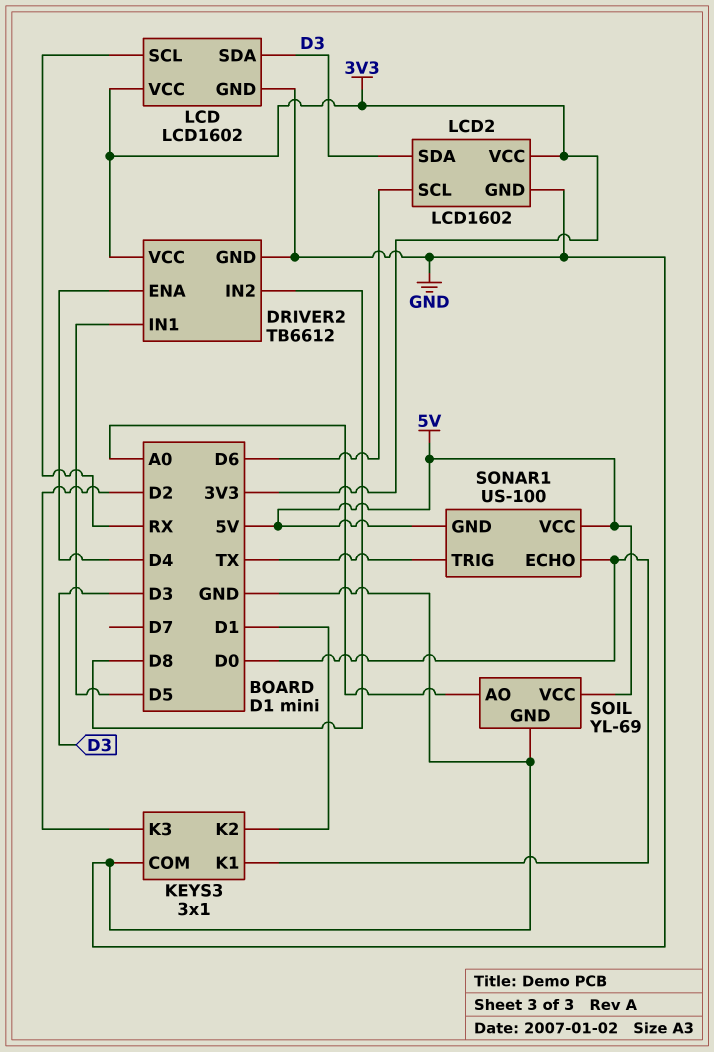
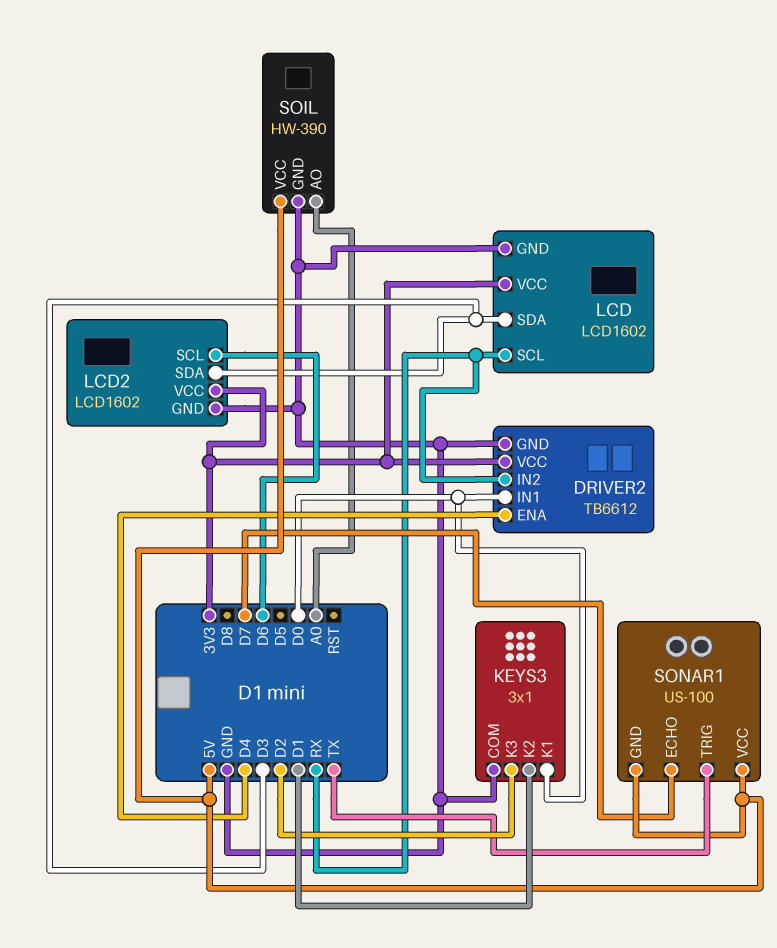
DRIVER2 pin IN1: D5 -> D0
DRIVER2 pin IN2: D8 -> RX
SOIL: YL-69 -> HW-390
SONAR1 pin ECHO: D0 -> D7

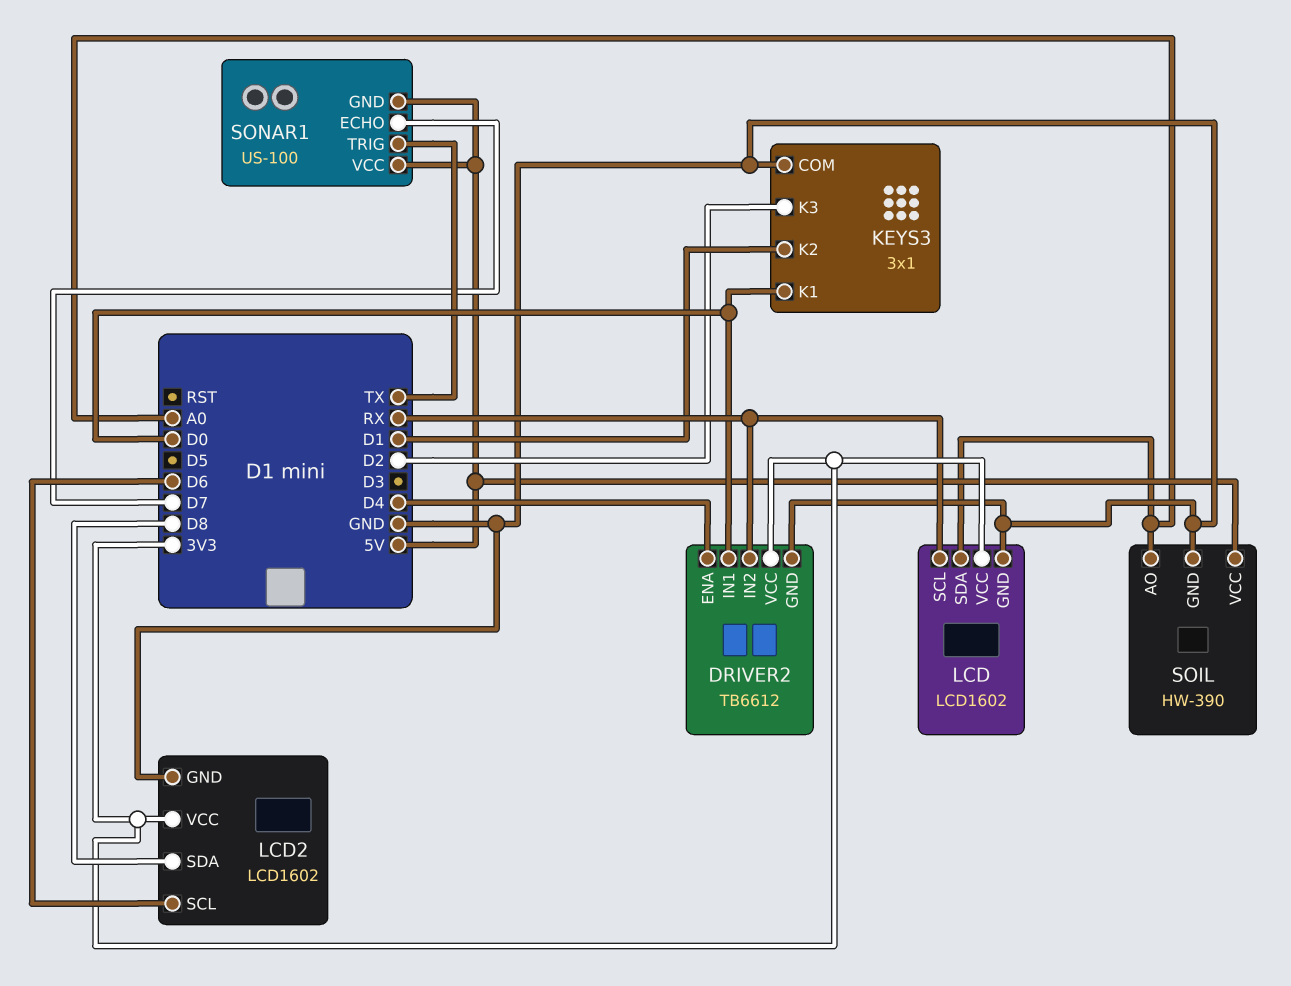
LCD pin SDA: D3 -> A0
LCD2 pin SDA: D3 -> D8

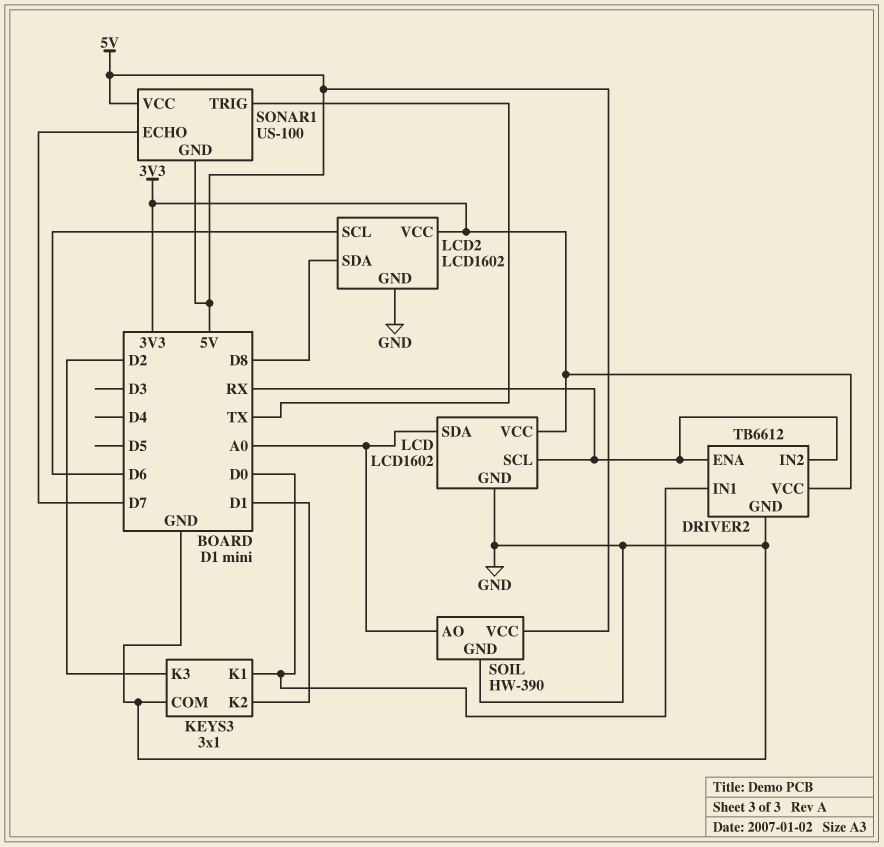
DRIVER2 pin ENA: D4 -> RX

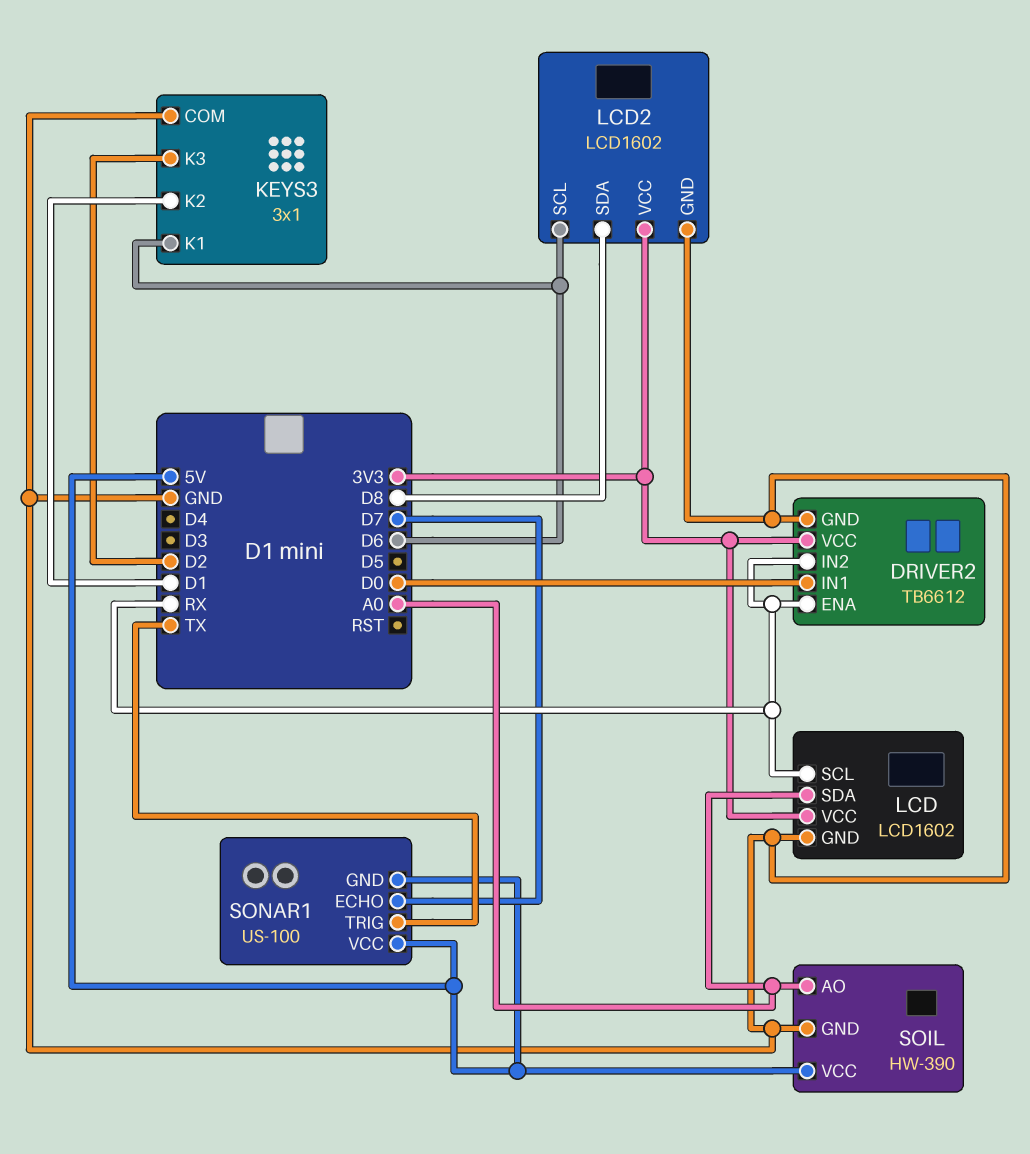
KEYS3 pin K1: D0 -> D6

